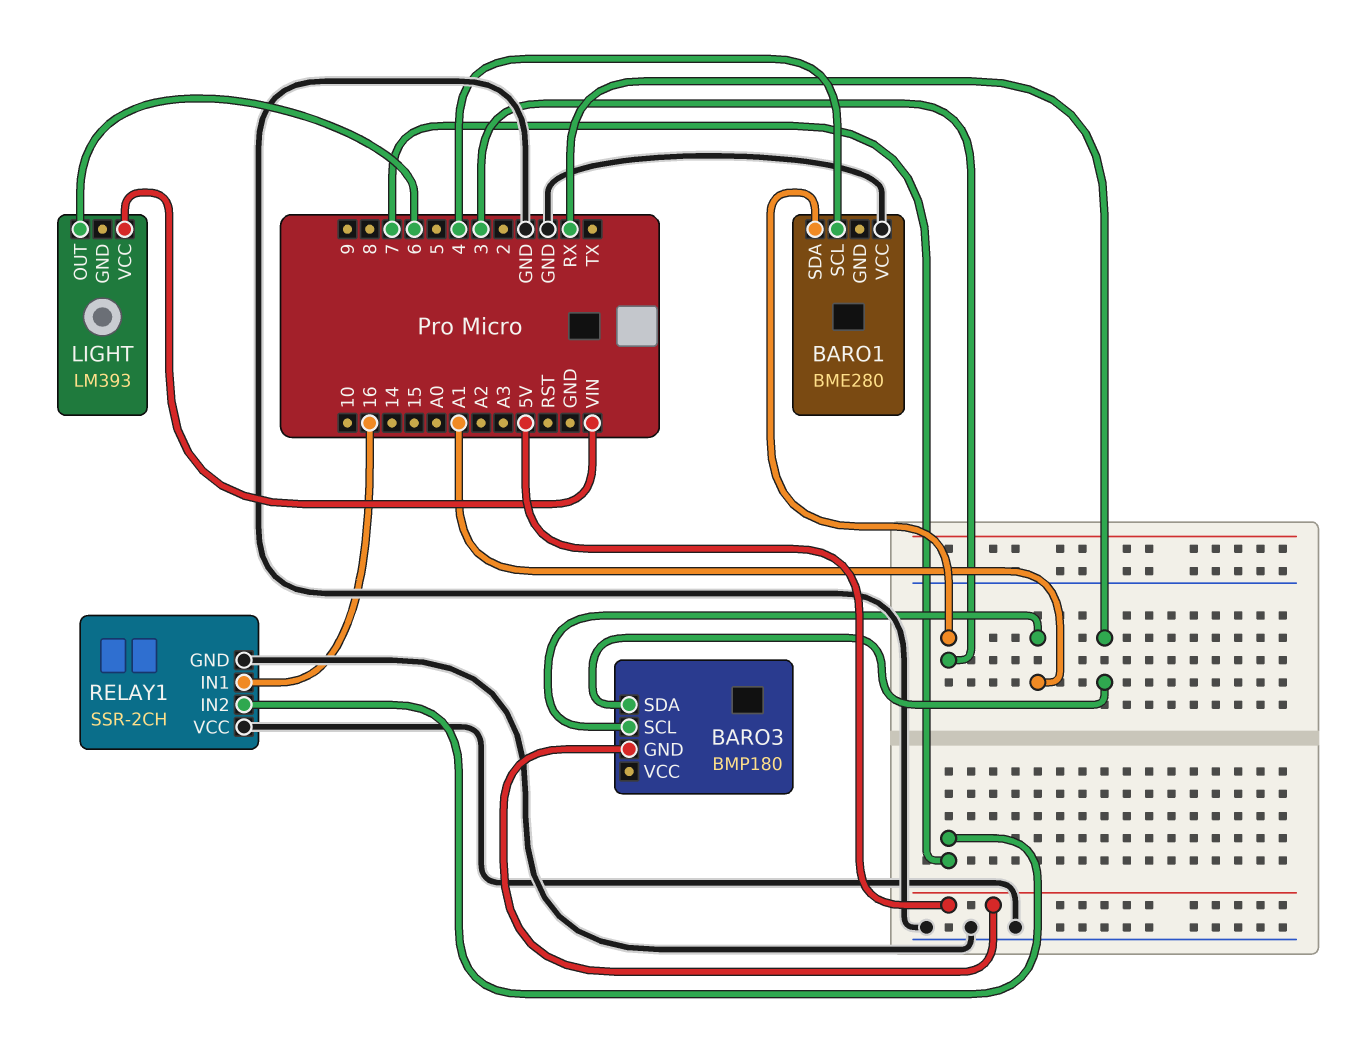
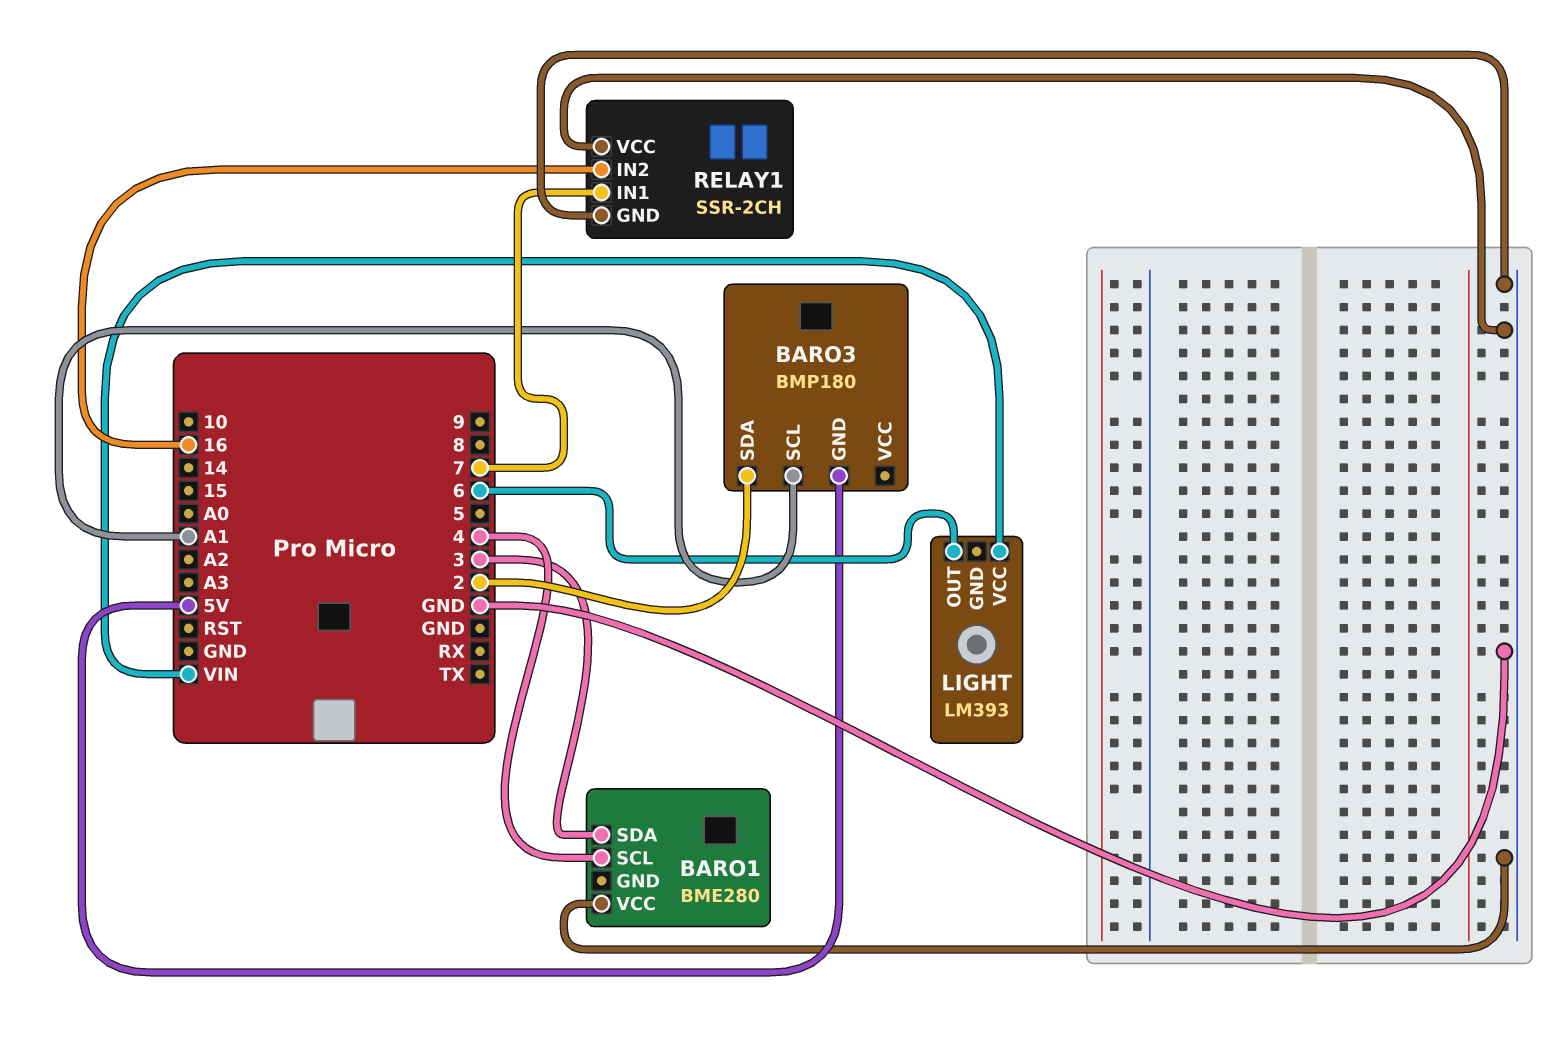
BARO3 pin SDA: RX -> 2
RELAY1 pin IN1: 16 -> 7
RELAY1 pin IN2: 7 -> 16

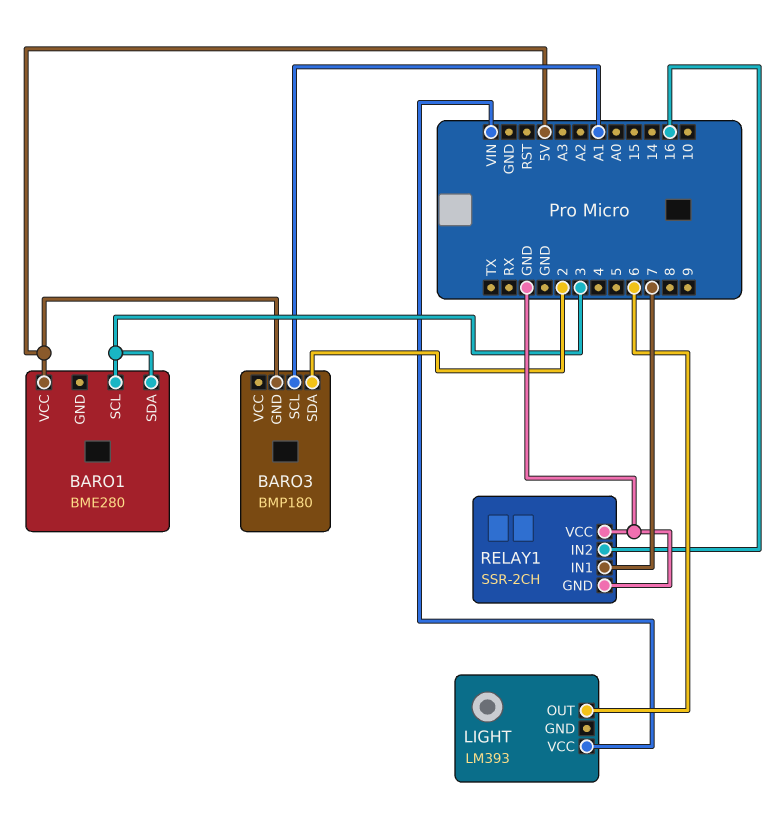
BARO1 pin SCL: 4 -> 3
BARO1 pin VCC: GND -> 5V

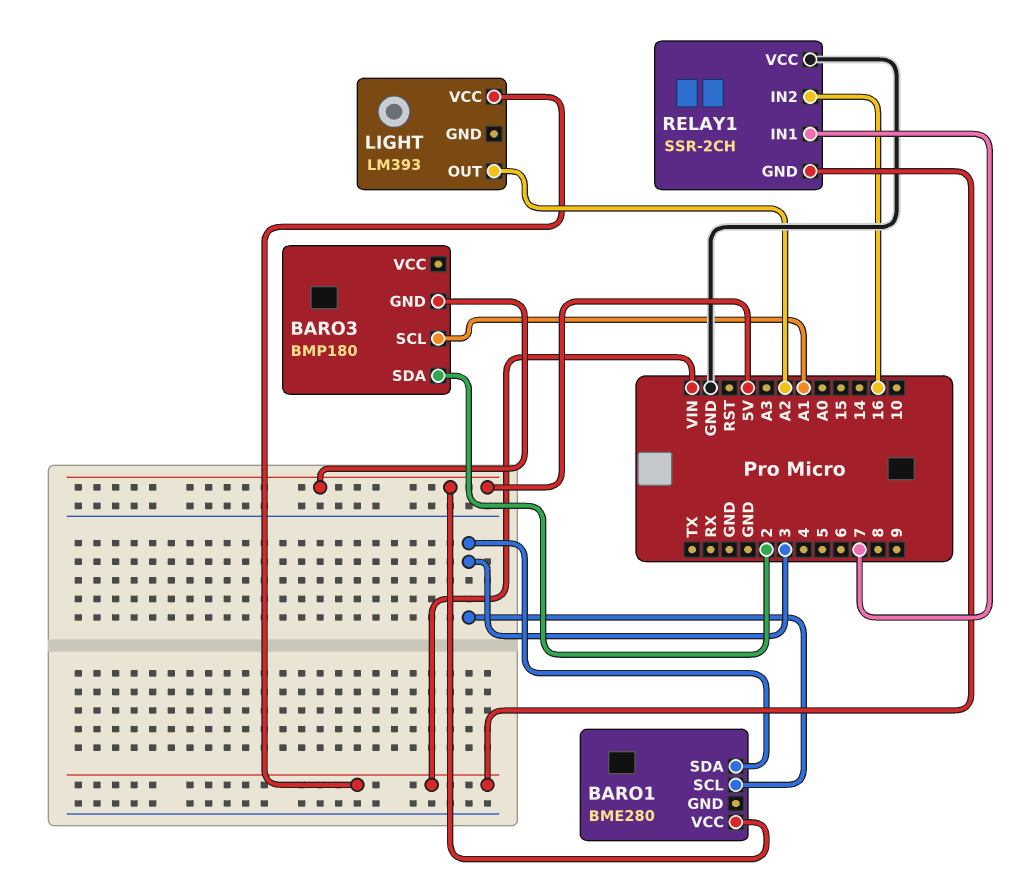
LIGHT pin OUT: 6 -> A2
RELAY1 pin GND: GND -> VIN

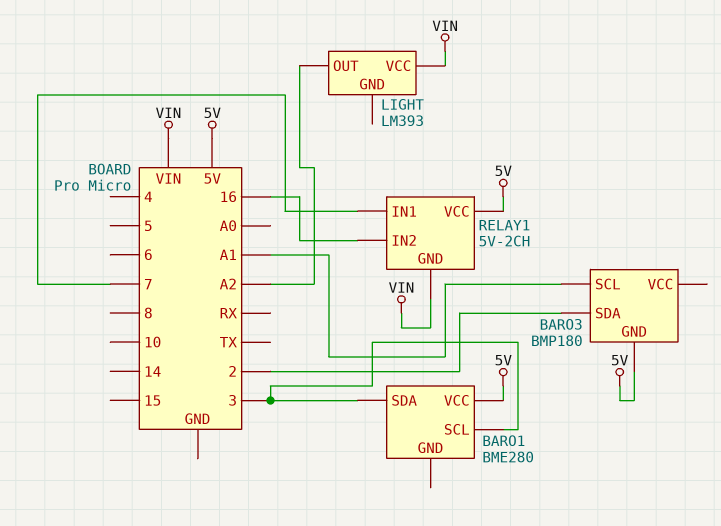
RELAY1: SSR-2CH -> 5V-2CH
RELAY1 pin VCC: GND -> 5V

